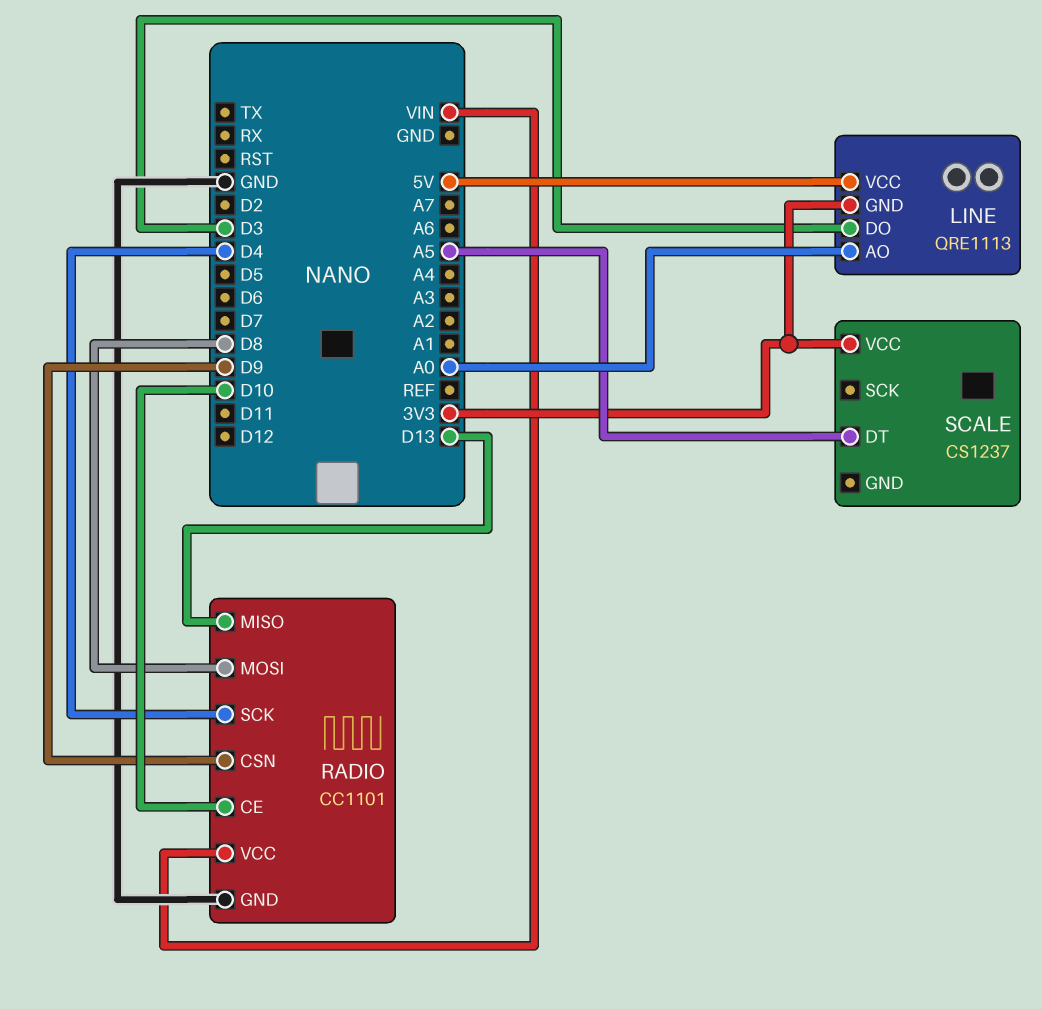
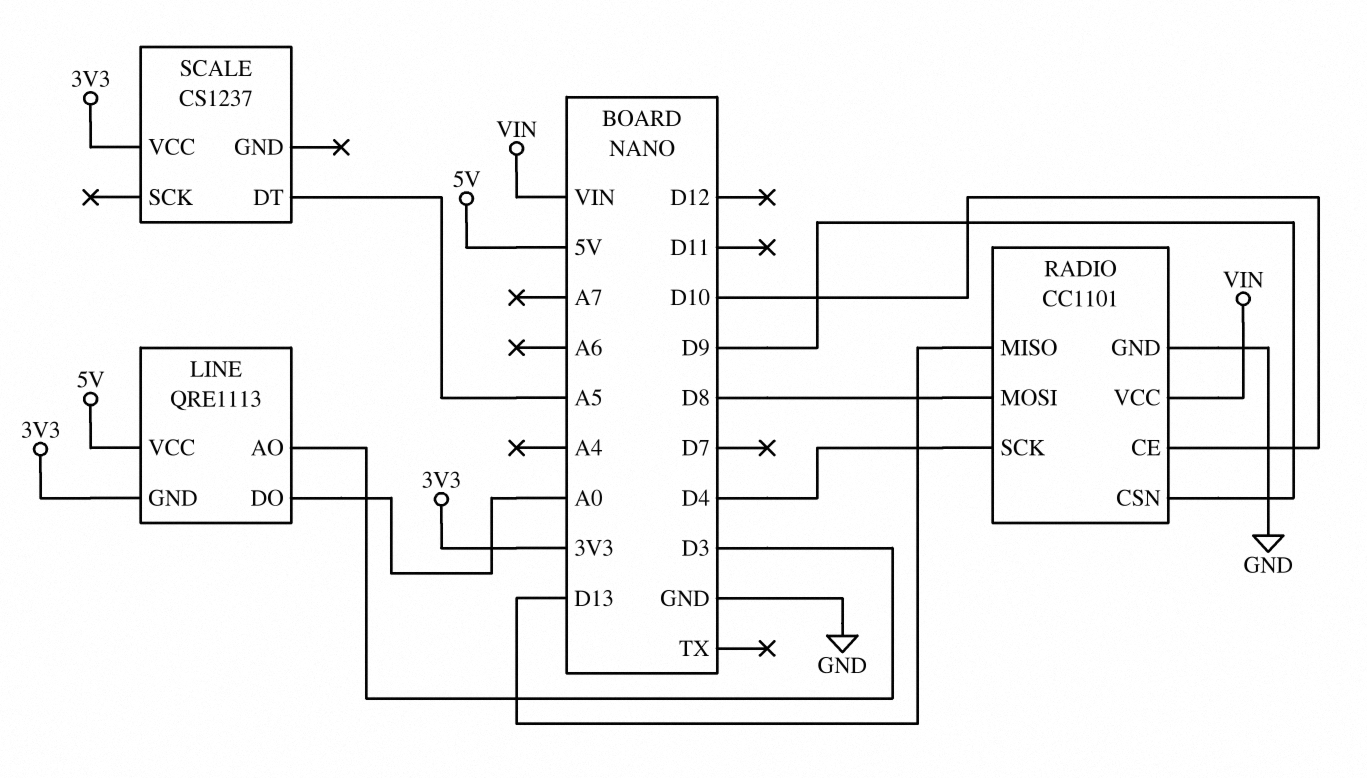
LINE pin AO: A0 -> D3
LINE pin DO: D3 -> A0

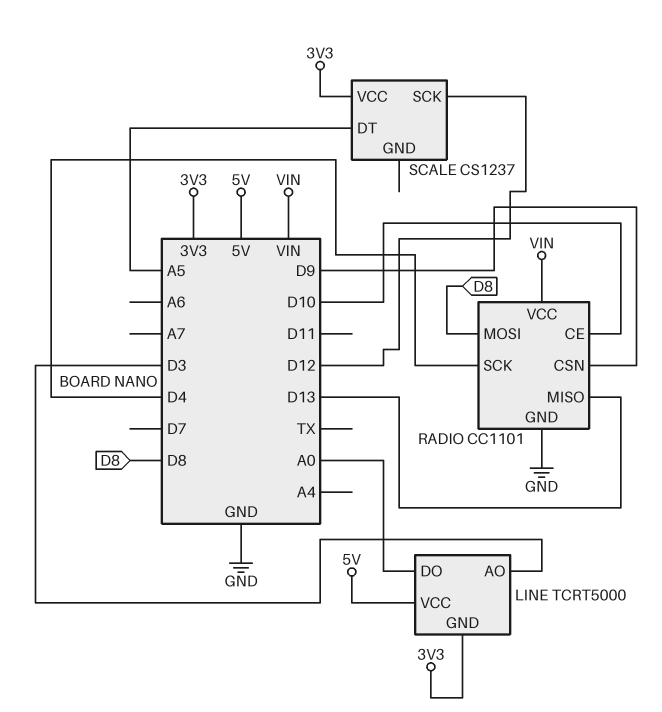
LINE: QRE1113 -> TCRT5000
SCALE pin SCK: none -> D12

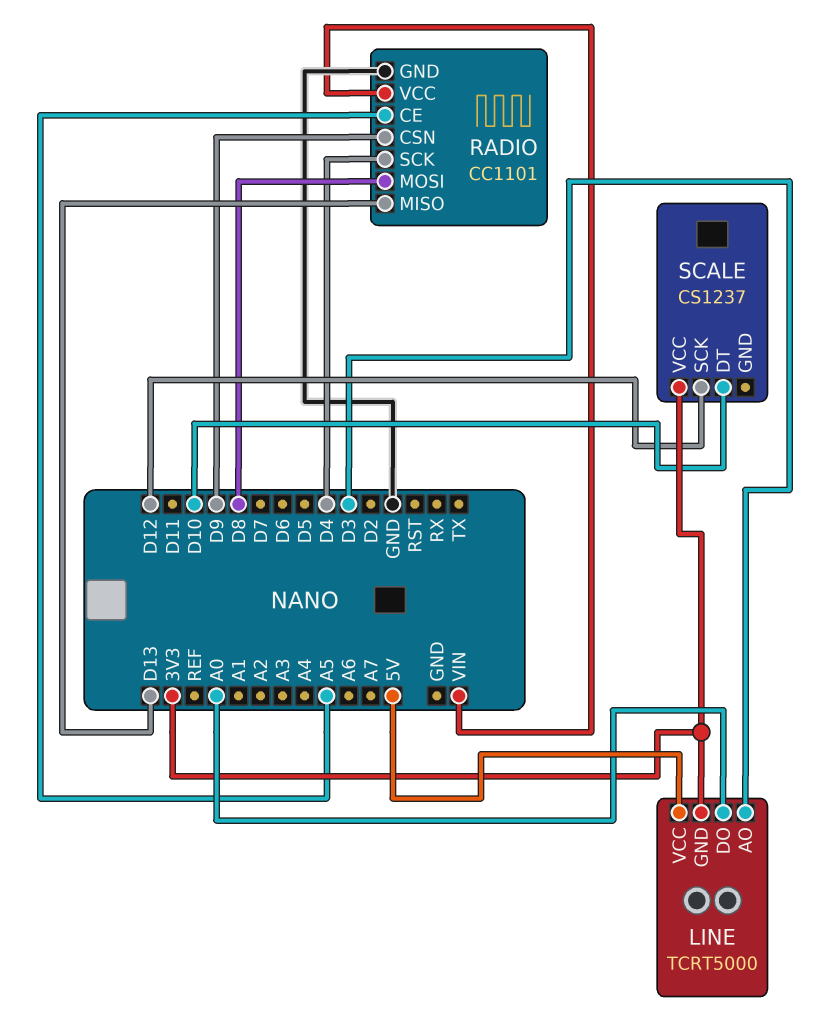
RADIO pin CE: D10 -> A5
SCALE pin DT: A5 -> D10

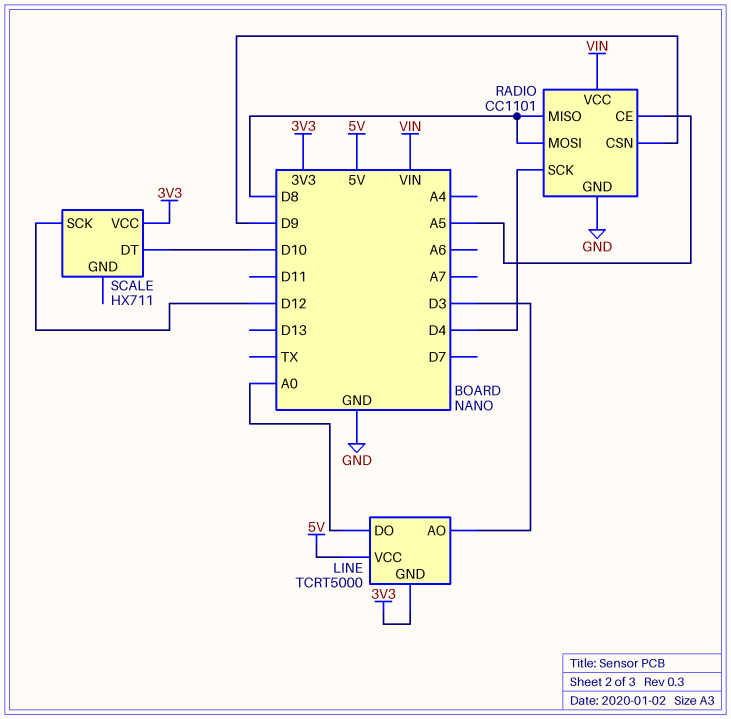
RADIO pin MISO: D13 -> D8
SCALE: CS1237 -> HX711

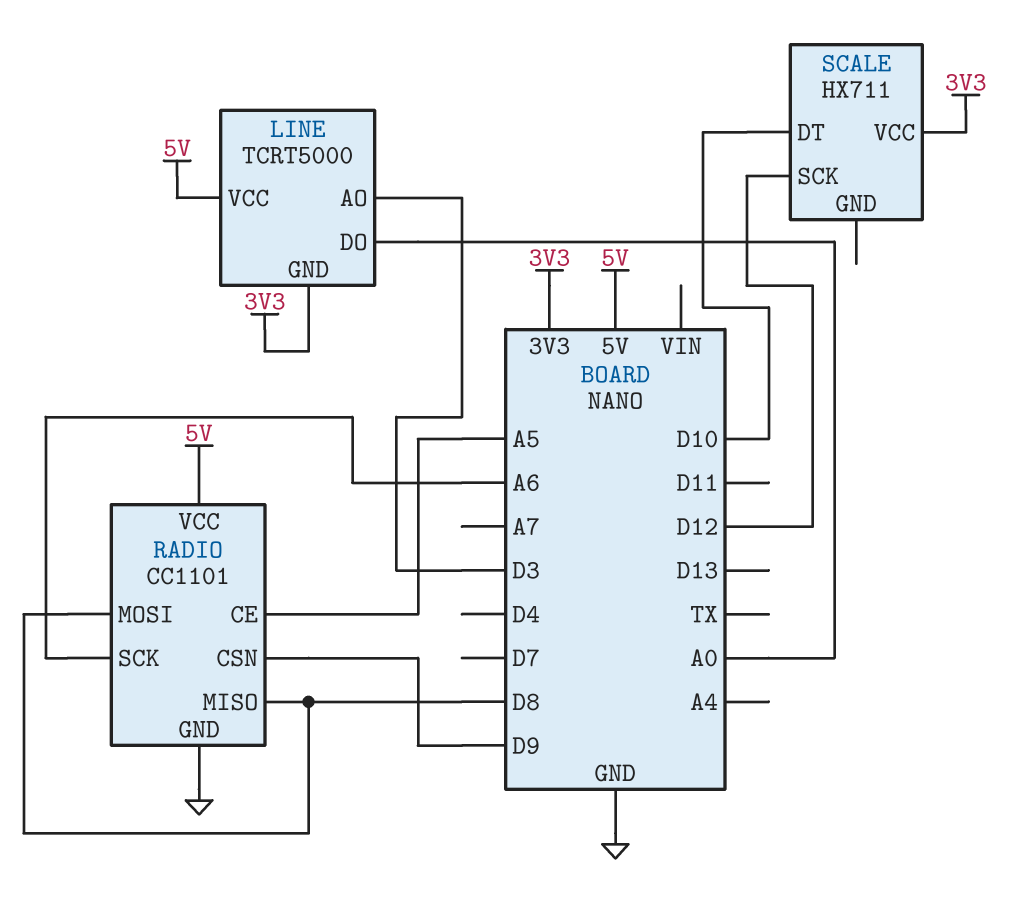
RADIO pin SCK: D4 -> A6
RADIO pin VCC: VIN -> 5V

